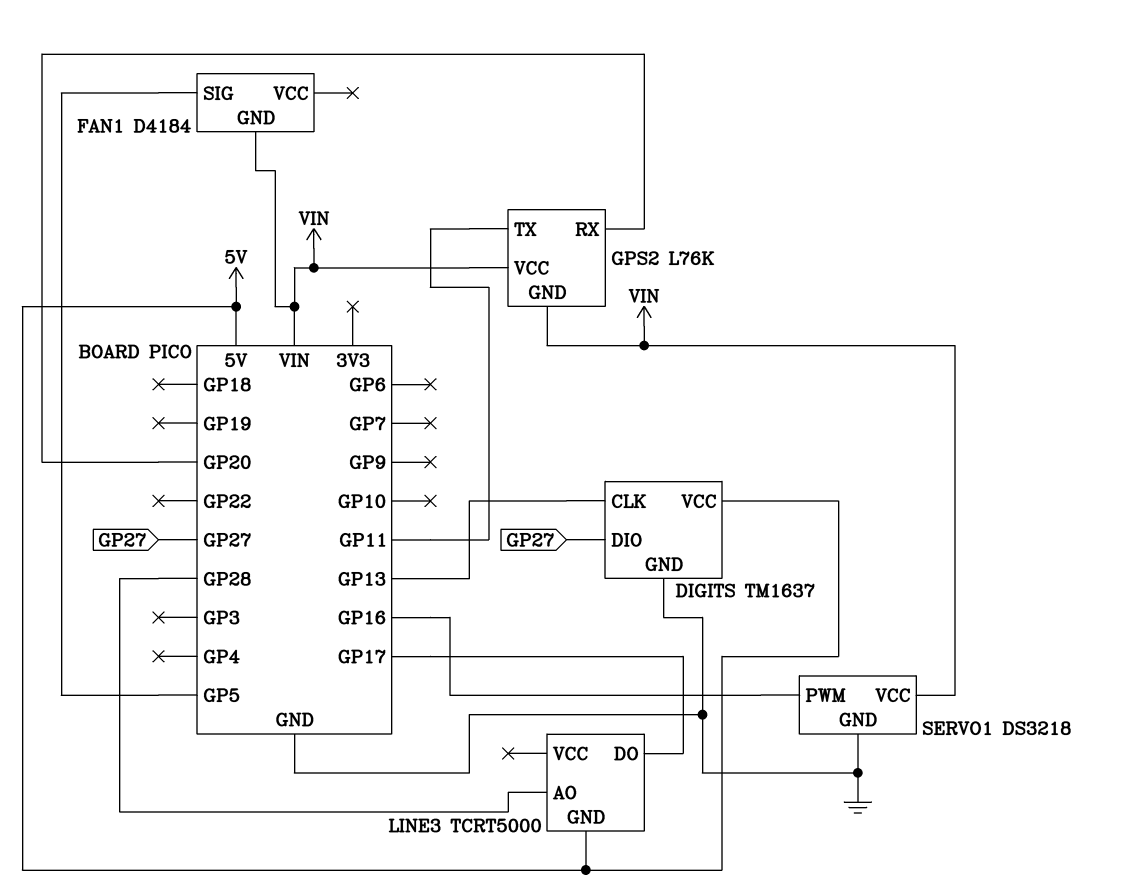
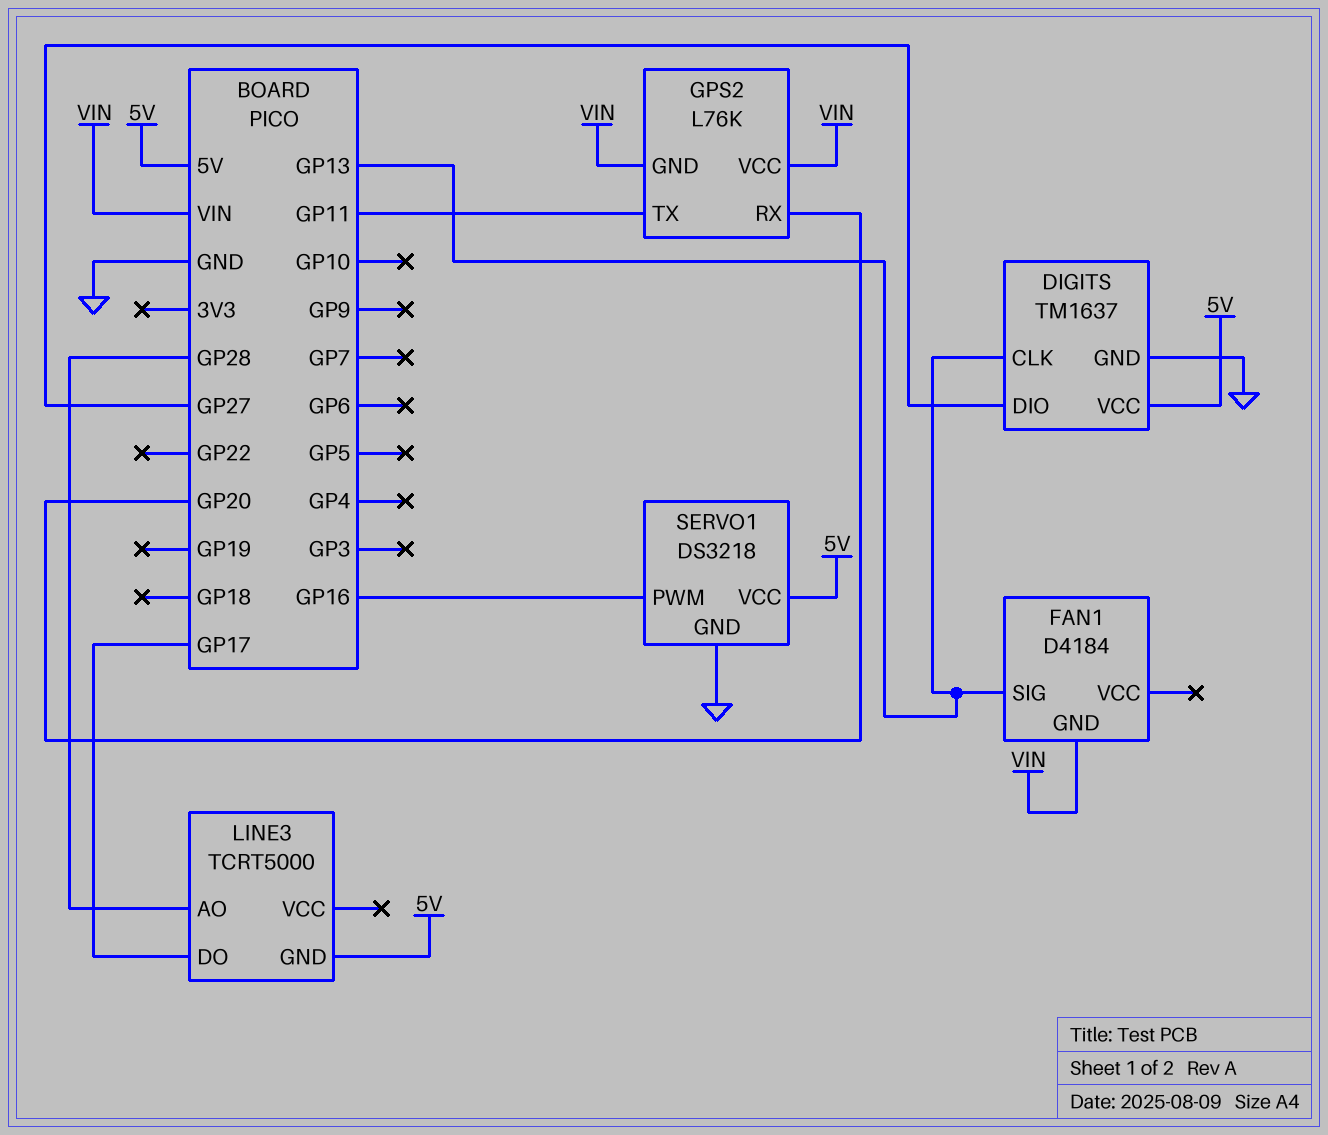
FAN1 pin SIG: GP5 -> GP13
SERVO1 pin VCC: VIN -> 5V

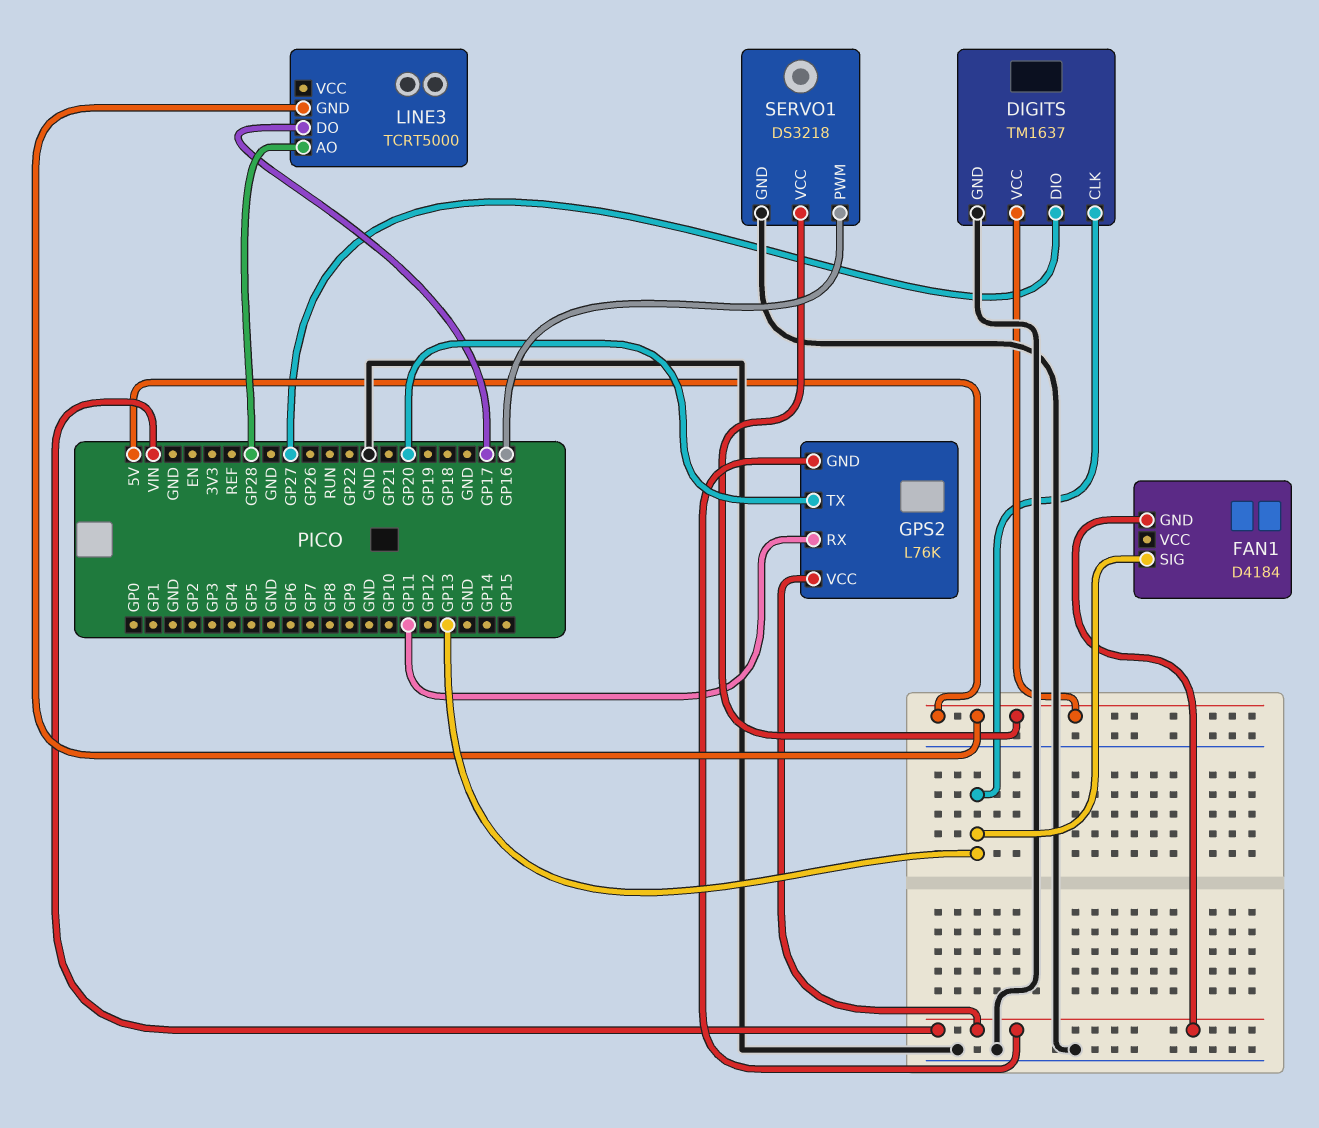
GPS2 pin RX: GP20 -> GP11
GPS2 pin TX: GP11 -> GP20

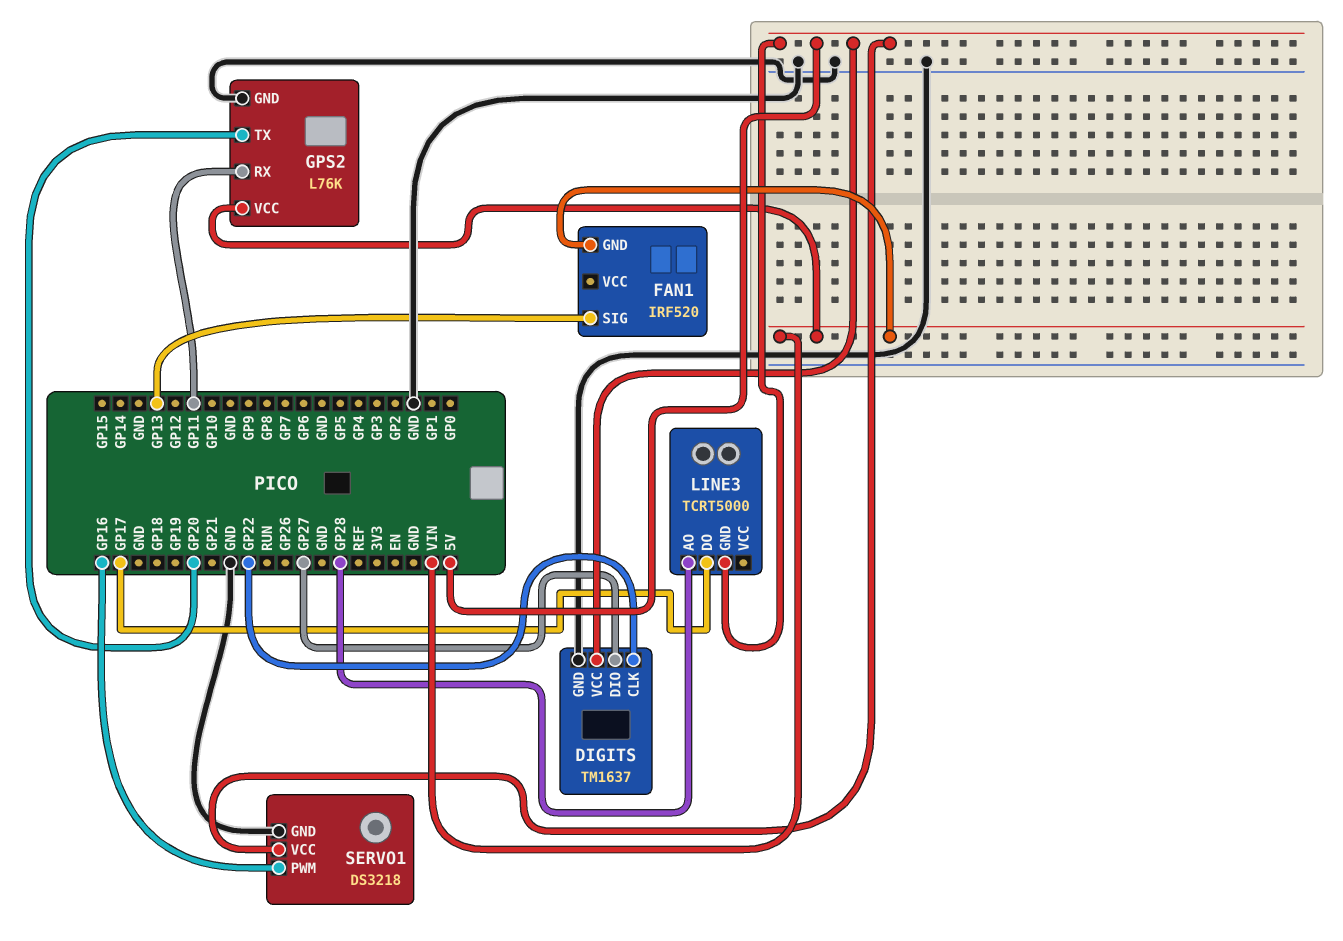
DIGITS pin CLK: GP13 -> GP22
FAN1: D4184 -> IRF520
GPS2 pin GND: VIN -> GND

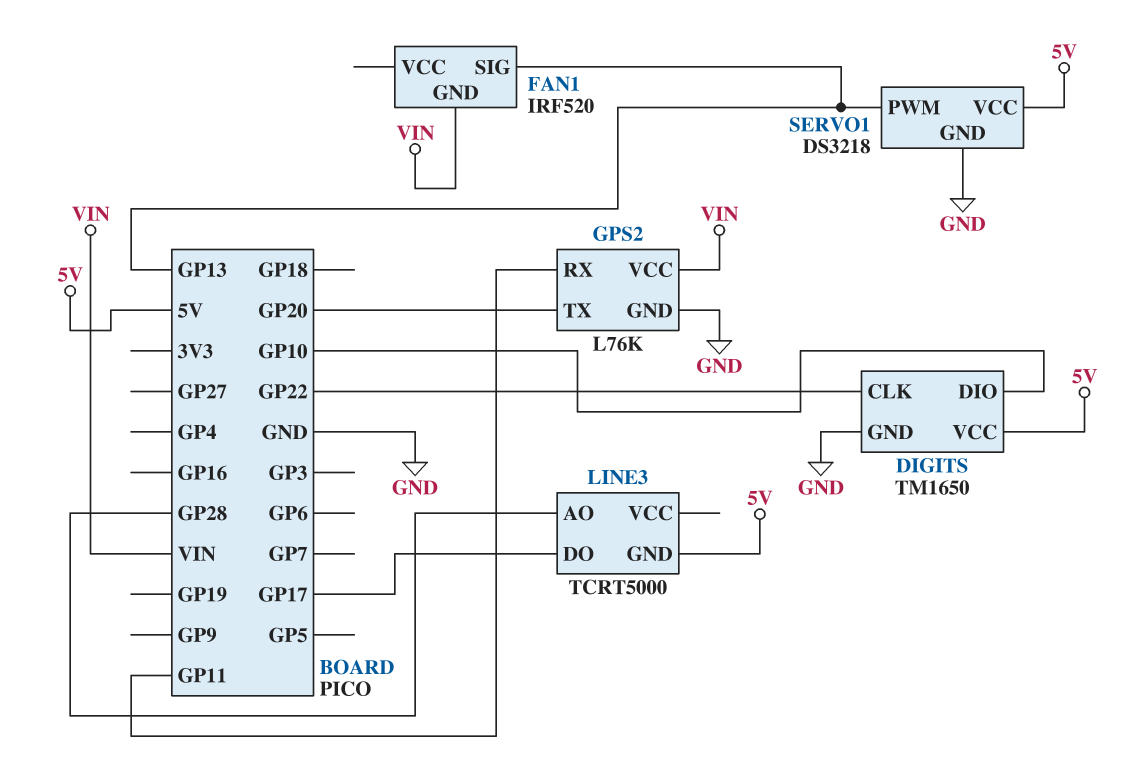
DIGITS: TM1637 -> TM1650
DIGITS pin DIO: GP27 -> GP10
SERVO1 pin PWM: GP16 -> GP13

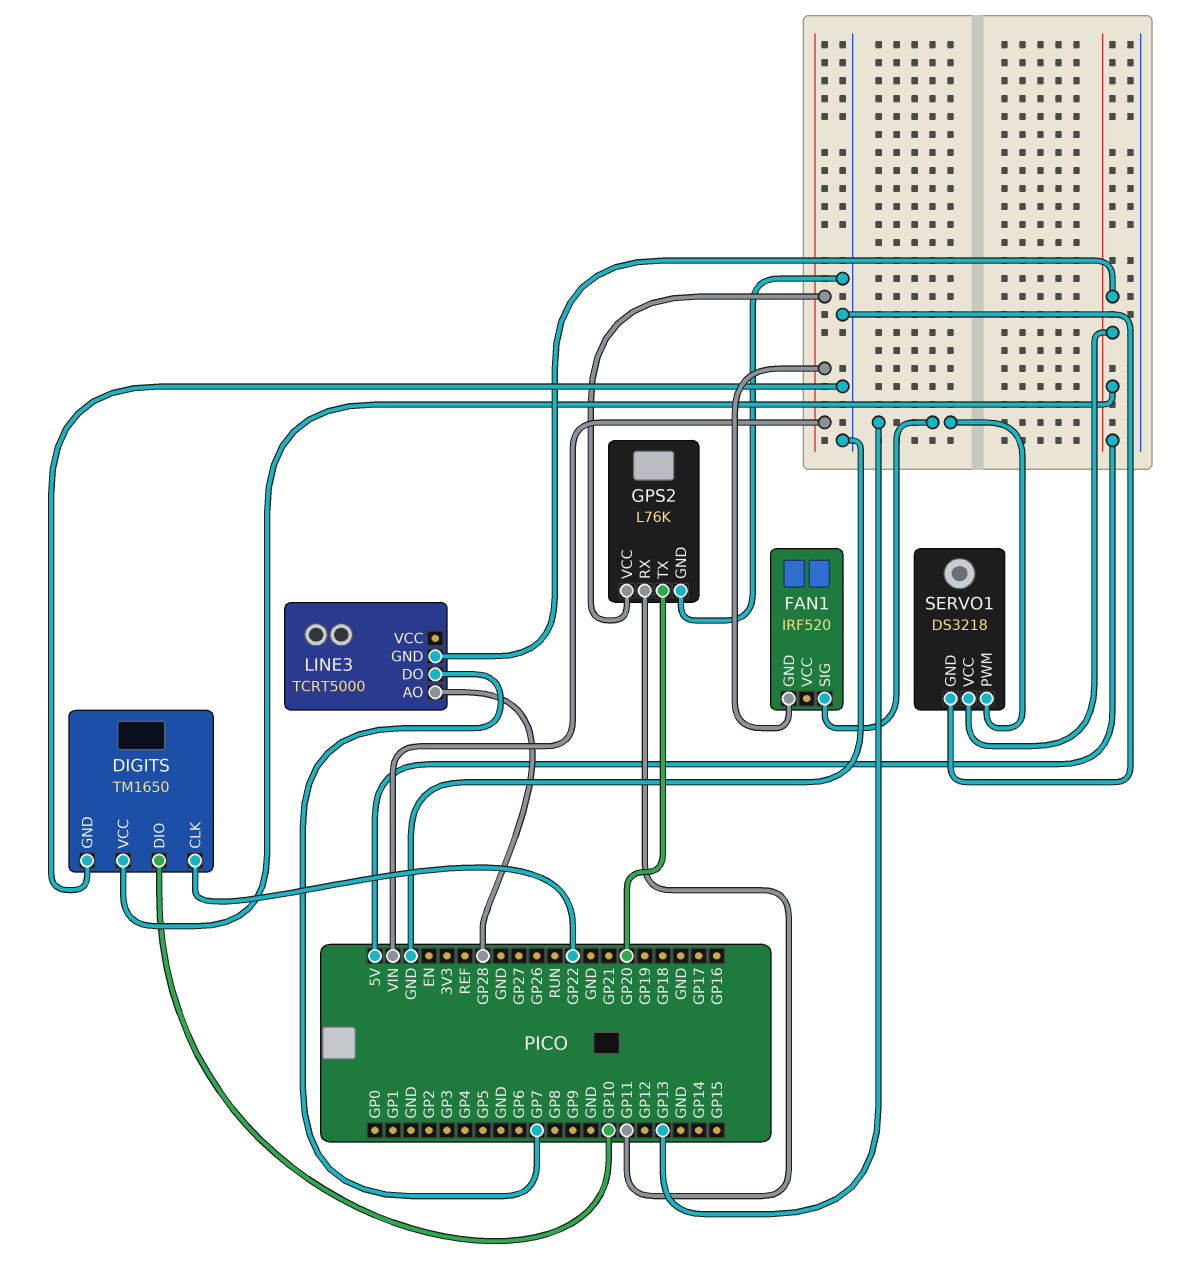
LINE3 pin DO: GP17 -> GP7

